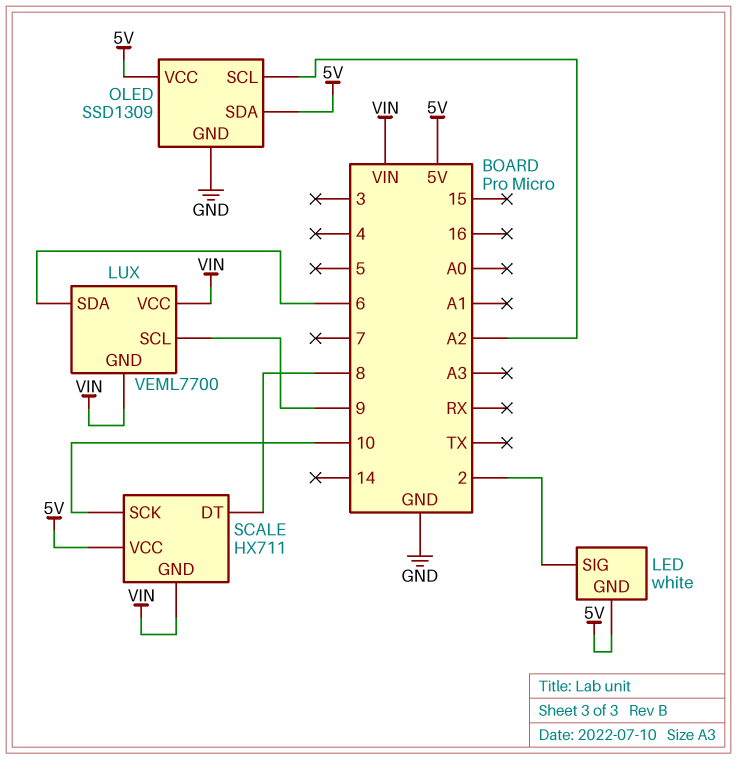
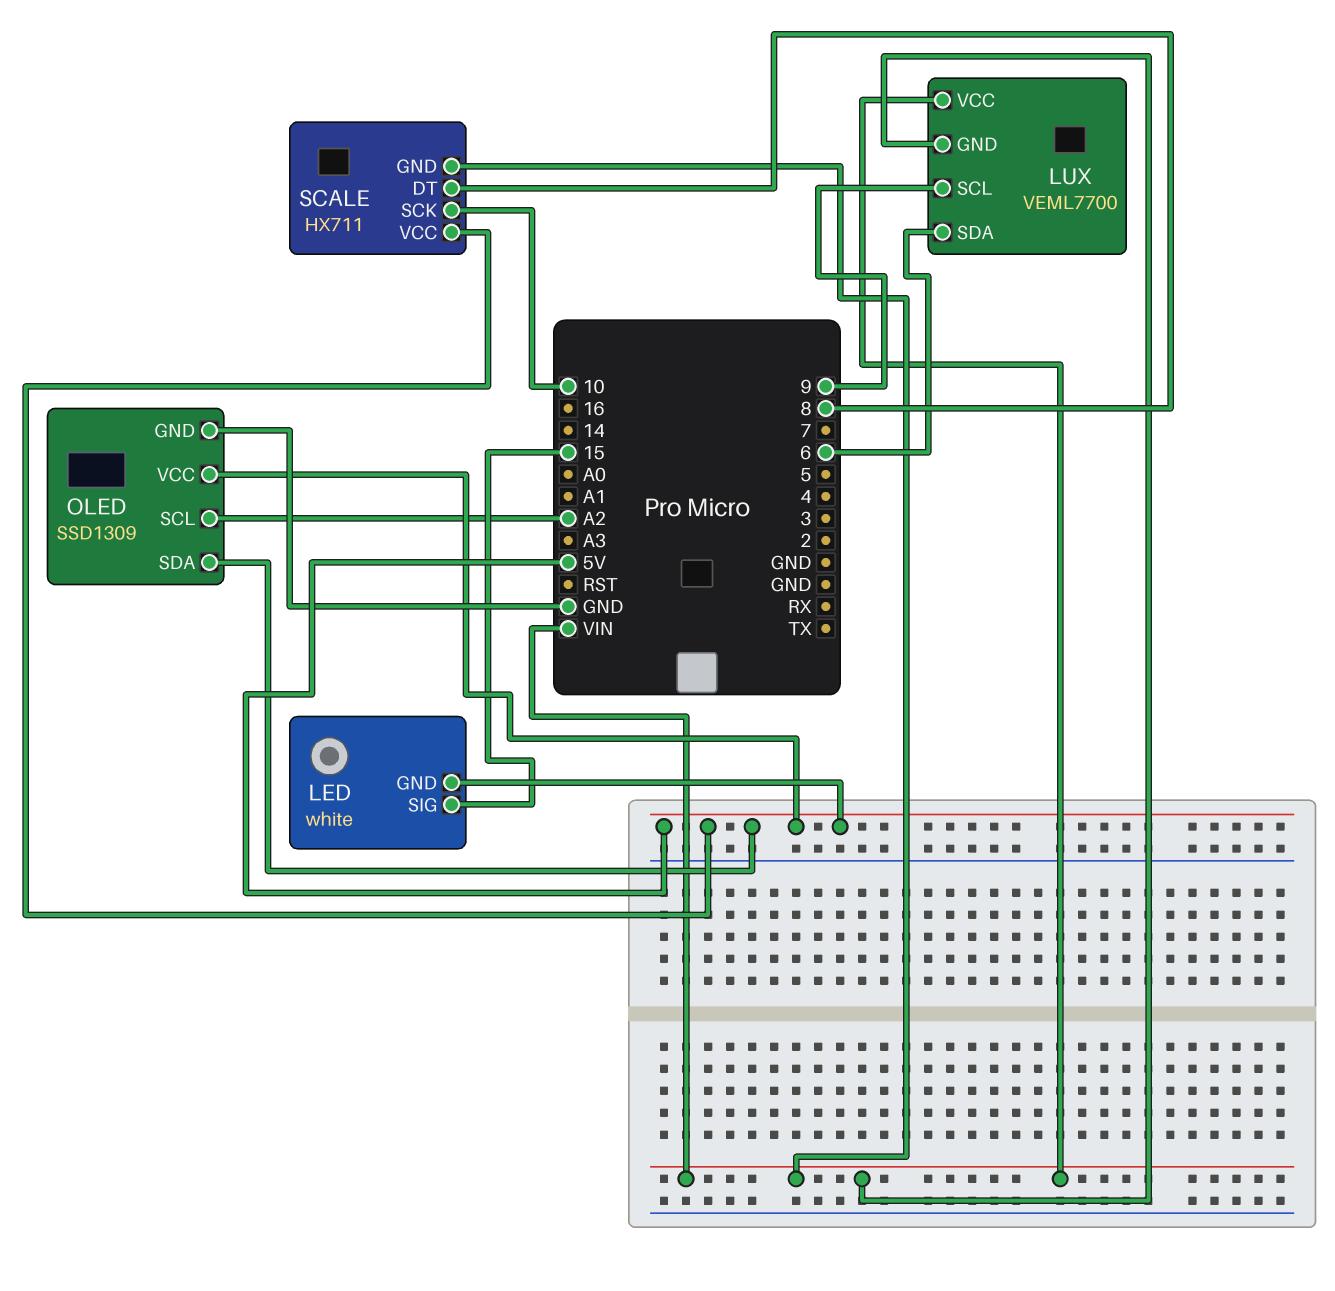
LED pin SIG: 2 -> 15

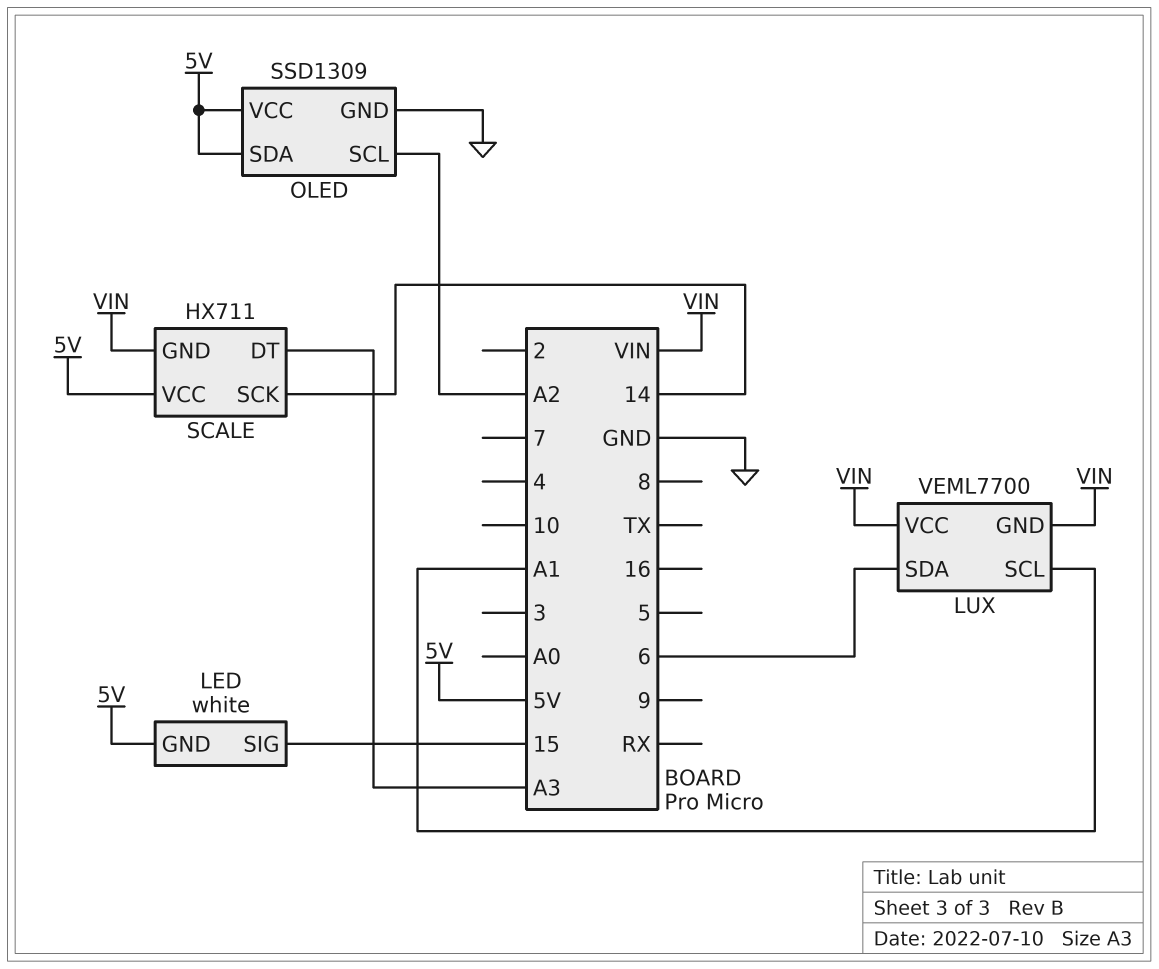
LUX pin SCL: 9 -> A1
SCALE pin DT: 8 -> A3
SCALE pin SCK: 10 -> 14

